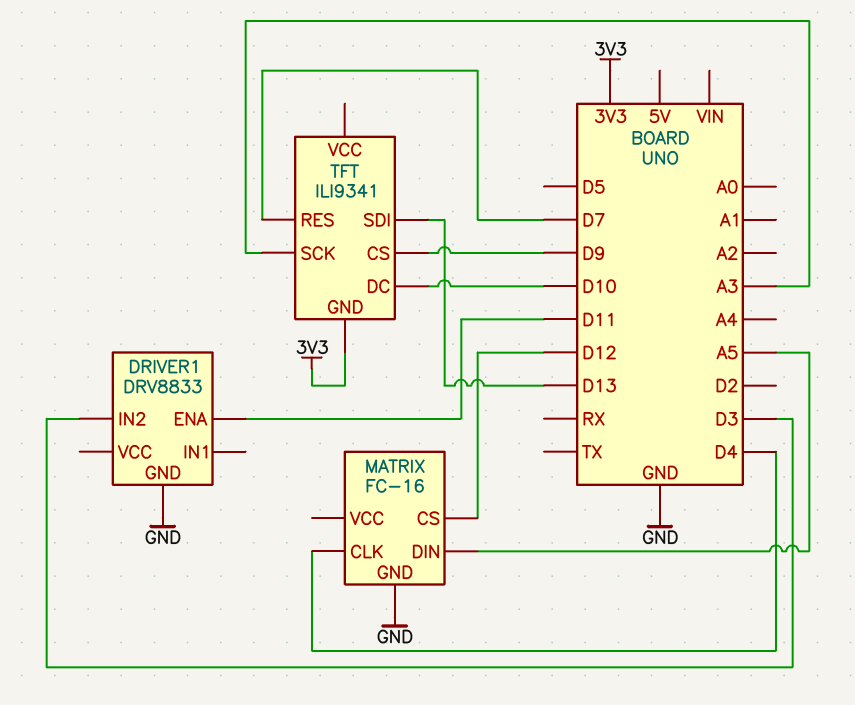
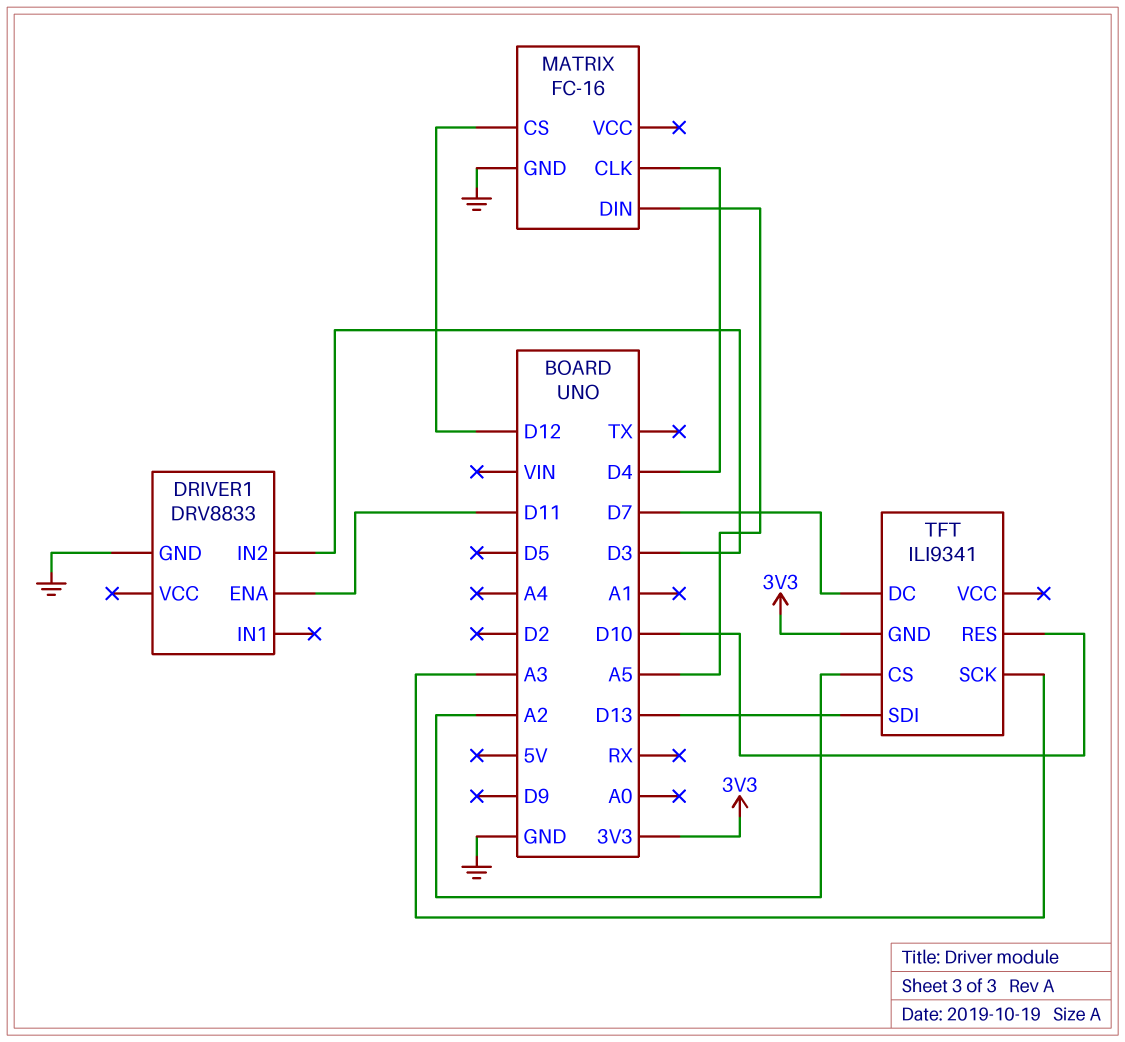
TFT pin CS: D9 -> A2
TFT pin DC: D10 -> D7
TFT pin RES: D7 -> D10

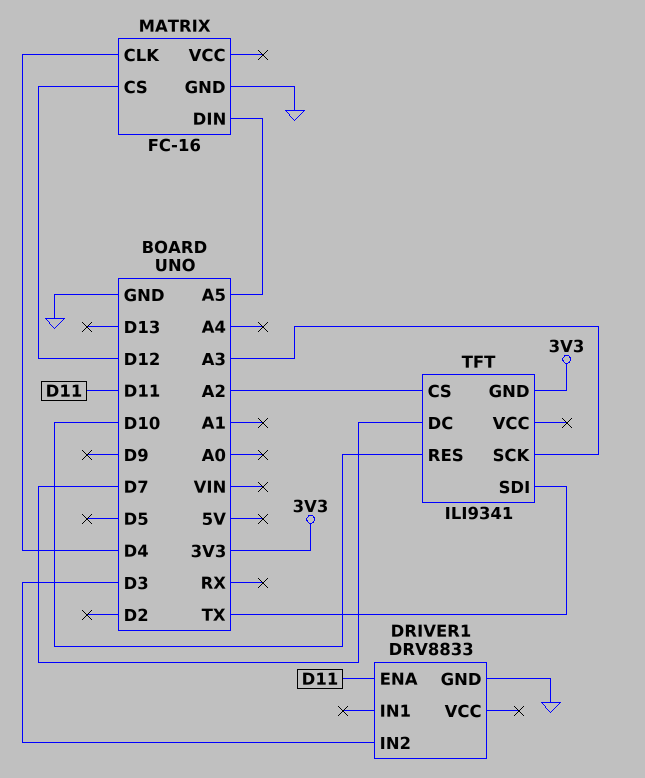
TFT pin SDI: D13 -> TX

